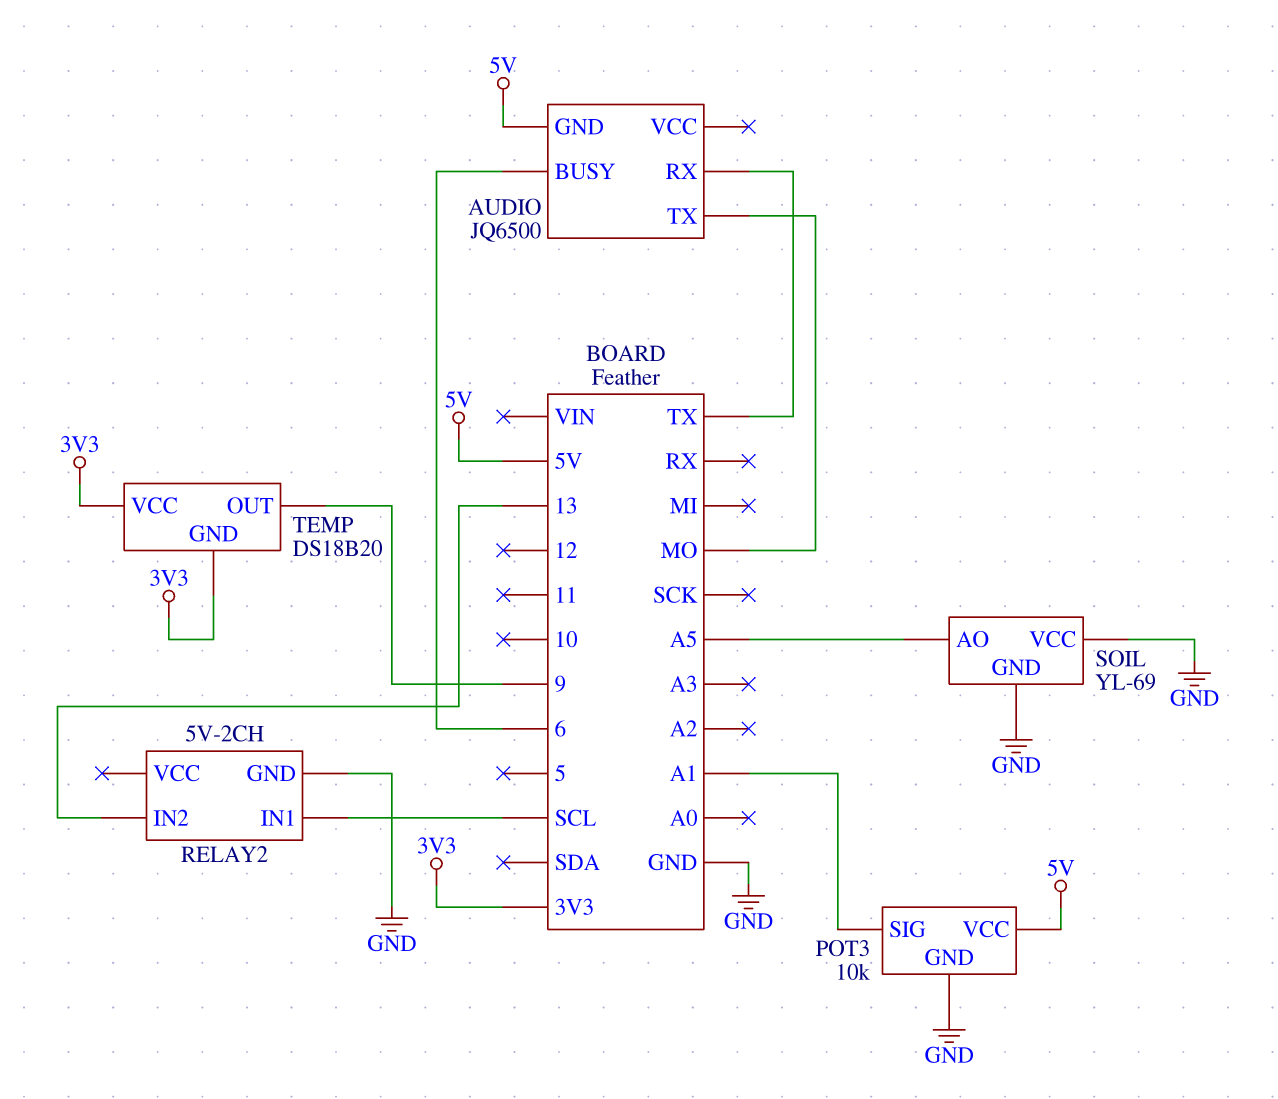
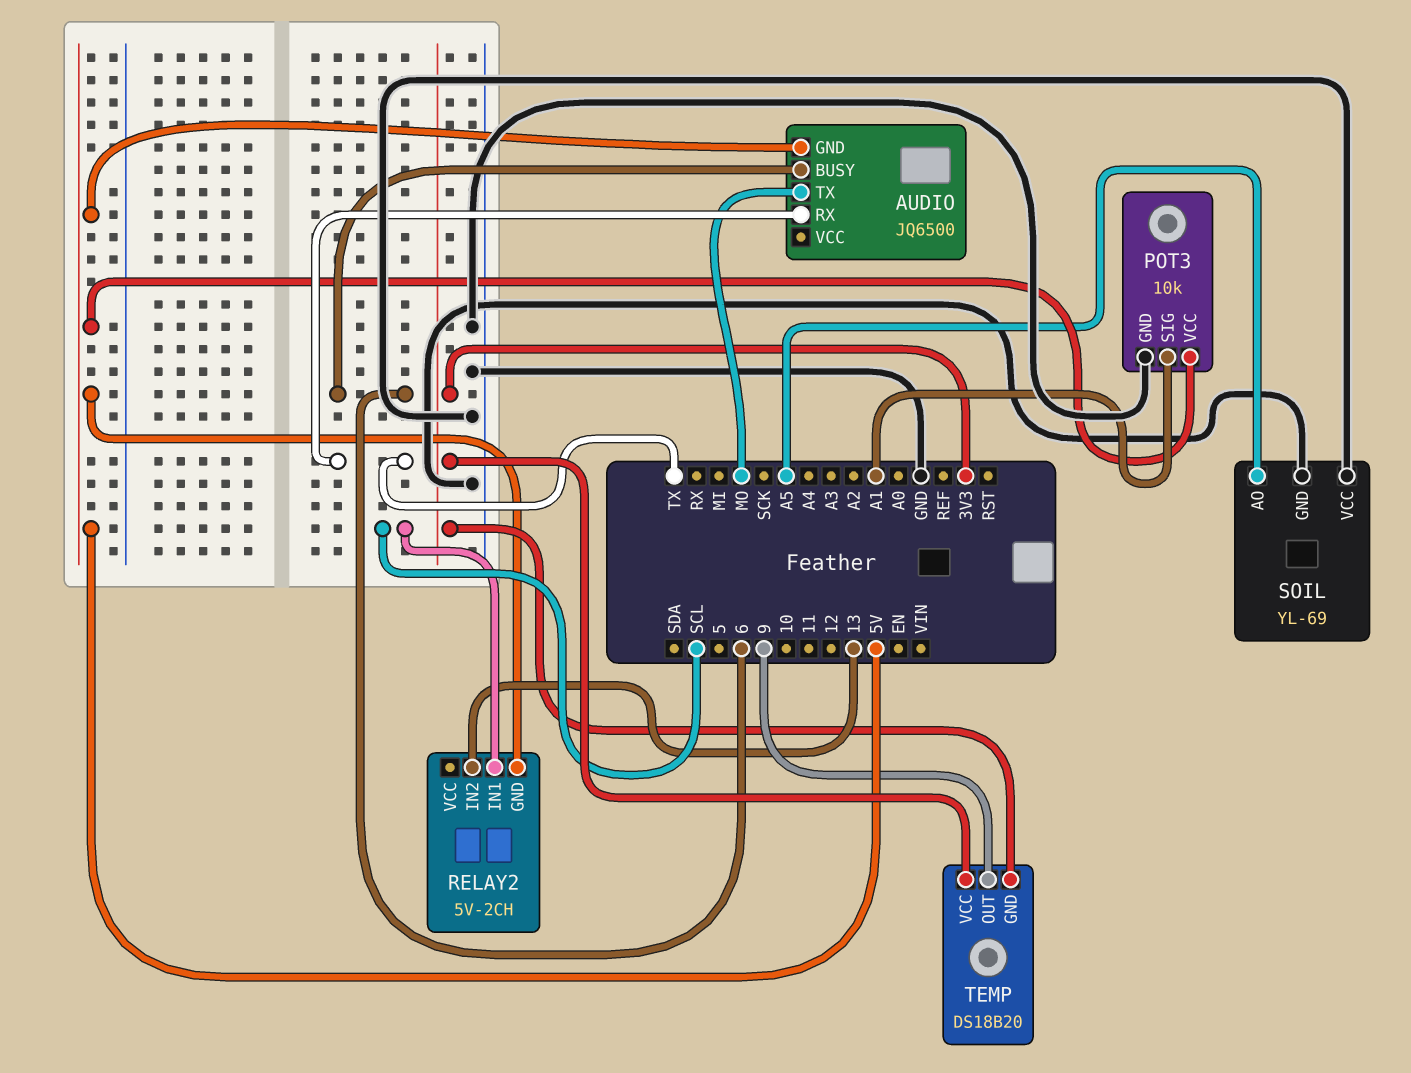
RELAY2 pin GND: GND -> 5V

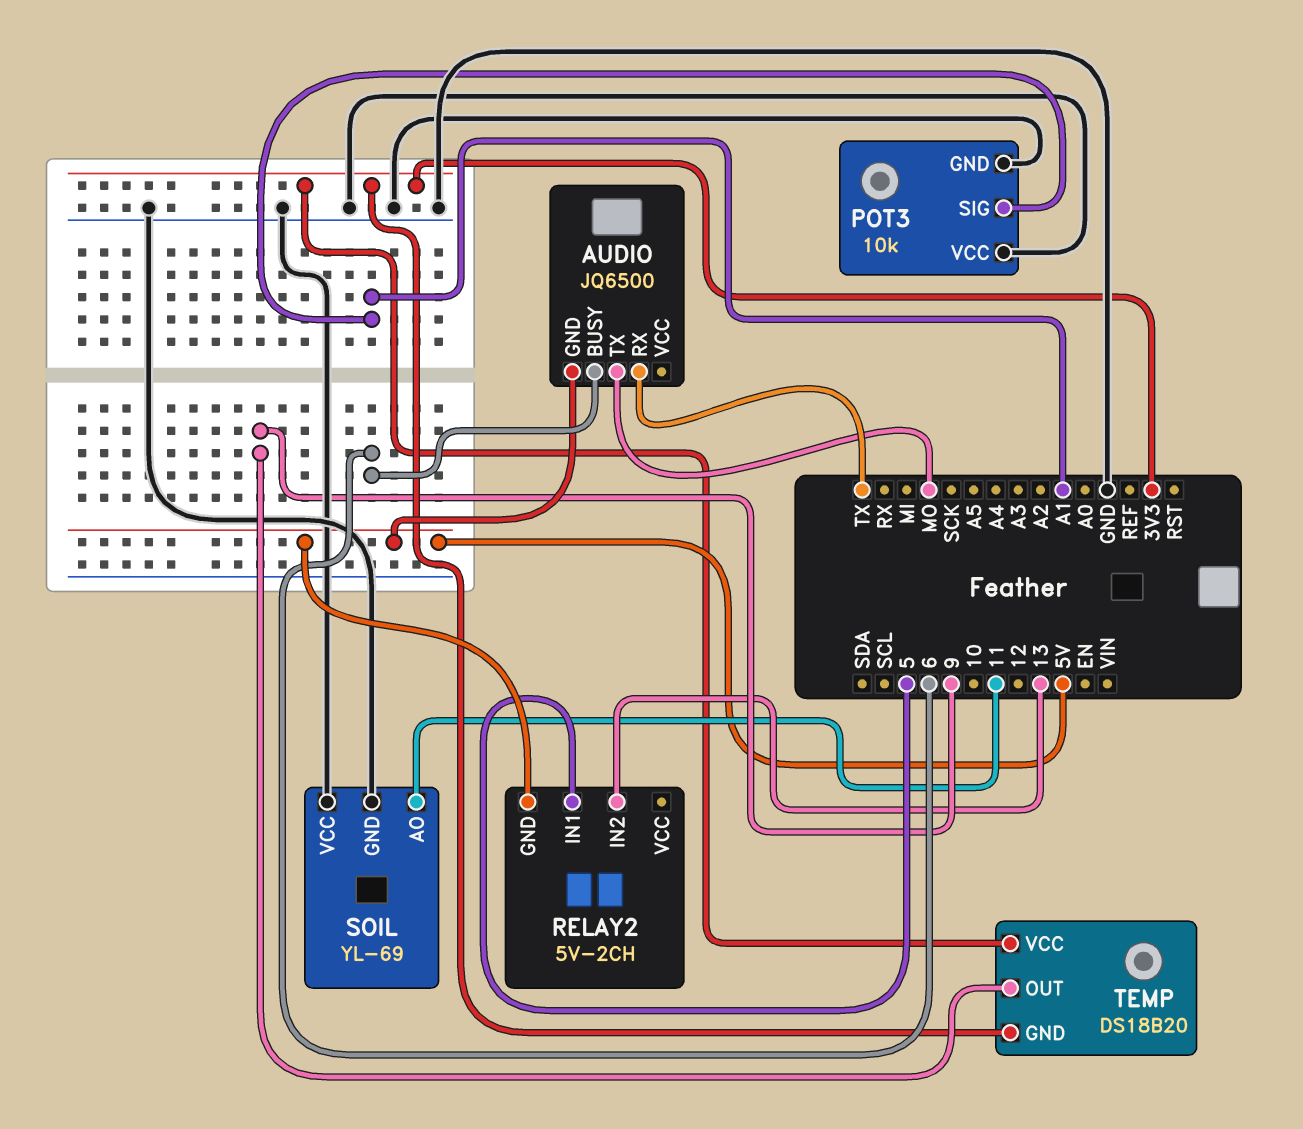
POT3 pin VCC: 5V -> GND
RELAY2 pin IN1: SCL -> 5
SOIL pin AO: A5 -> 11

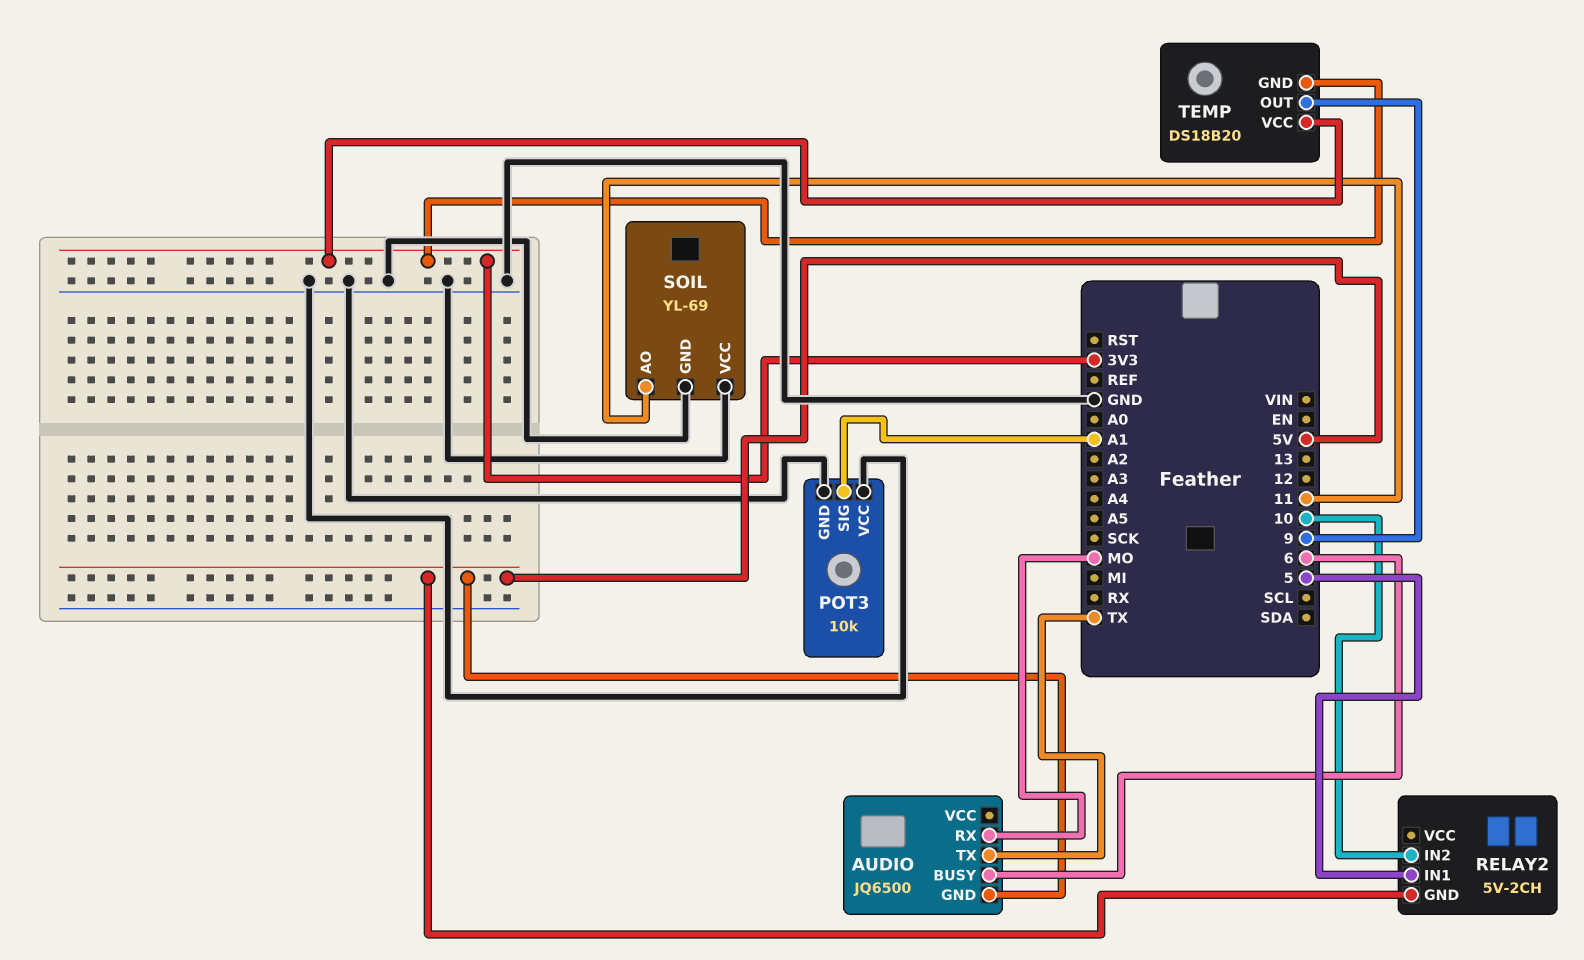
AUDIO pin RX: TX -> MO
AUDIO pin TX: MO -> TX
RELAY2 pin IN2: 13 -> 10

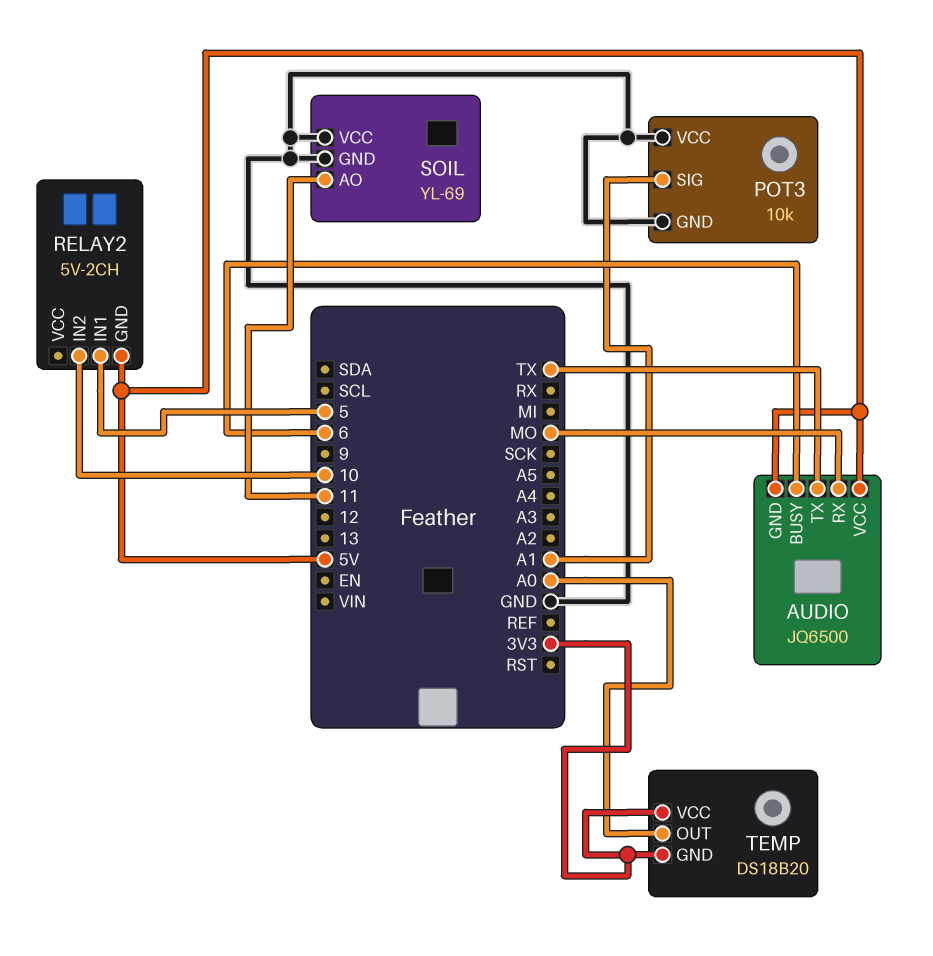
AUDIO pin VCC: none -> 5V
TEMP pin OUT: 9 -> A0

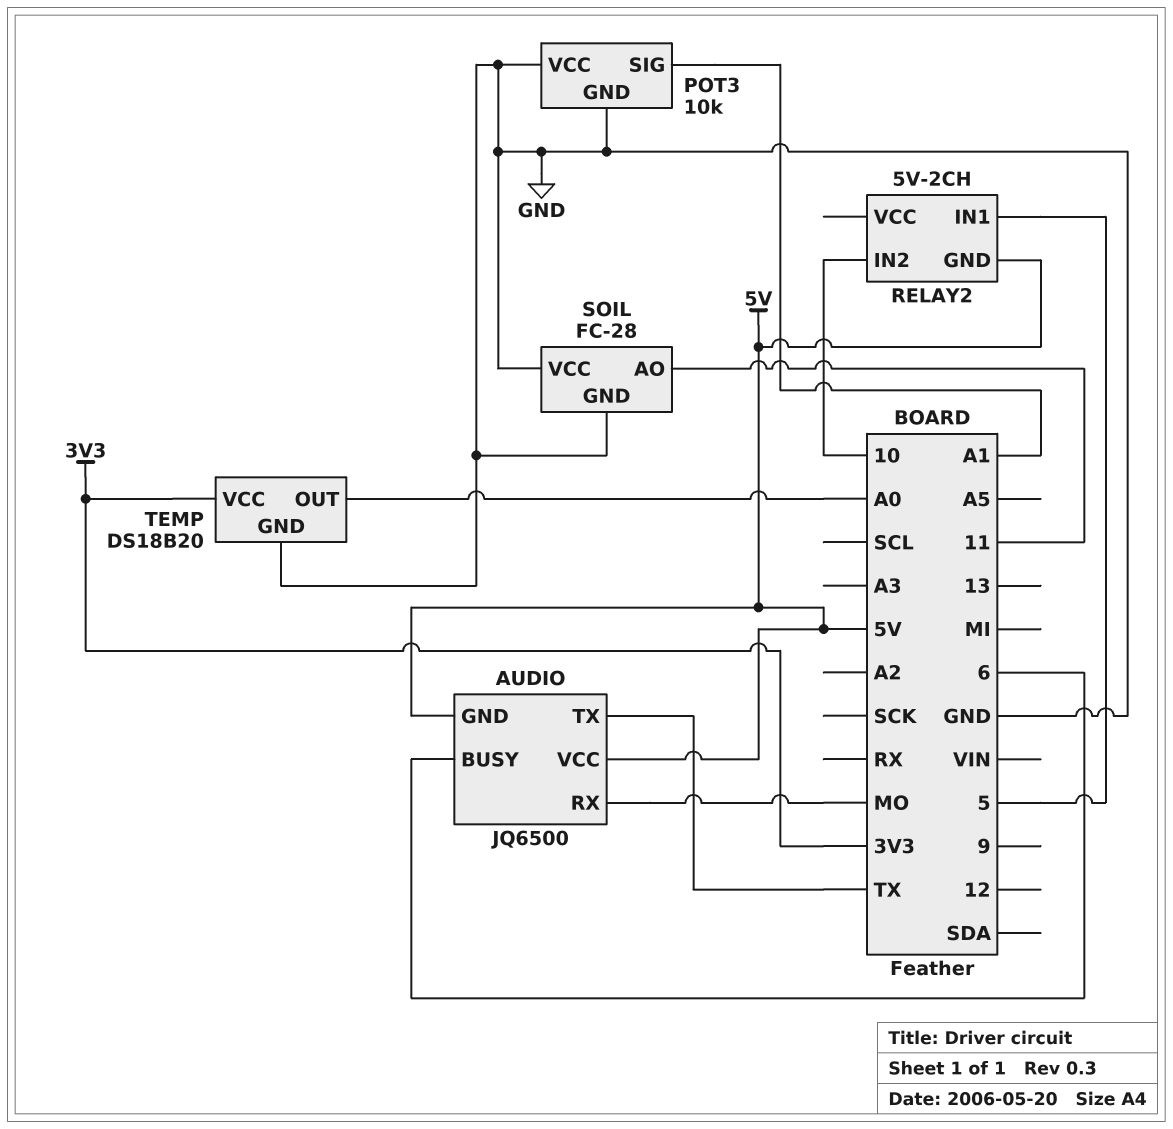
SOIL: YL-69 -> FC-28
TEMP pin GND: 3V3 -> GND

